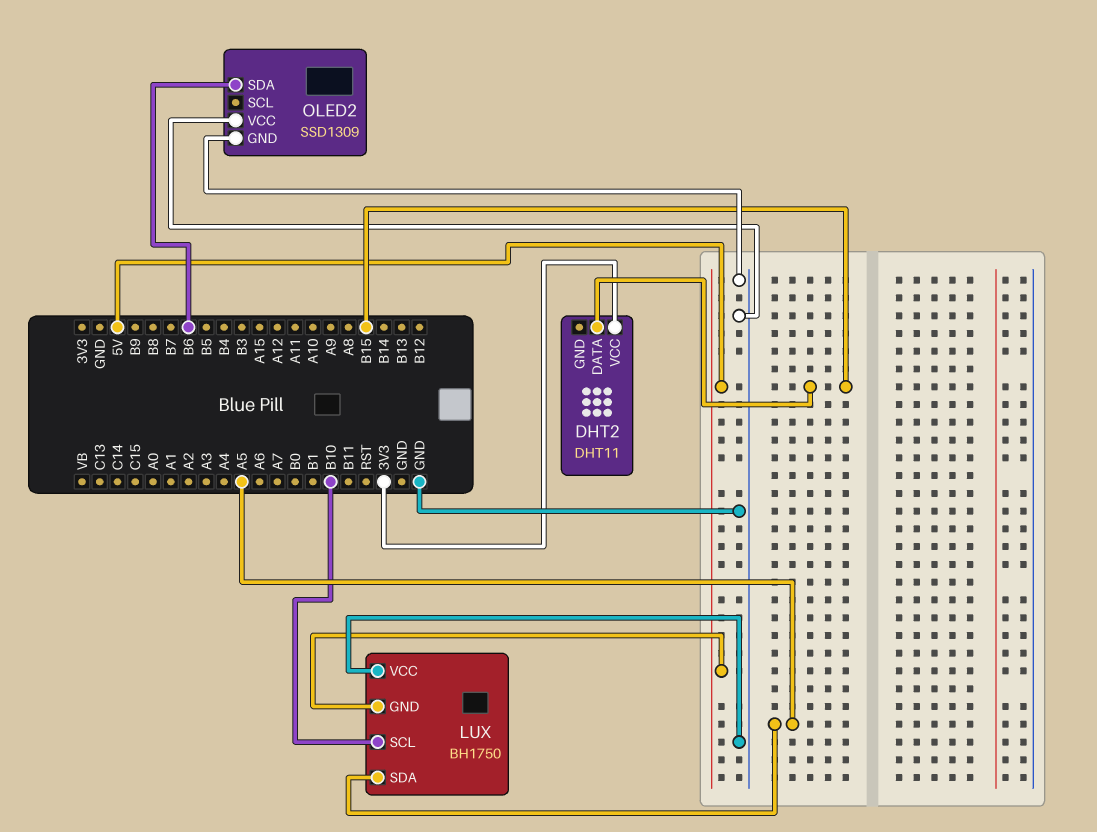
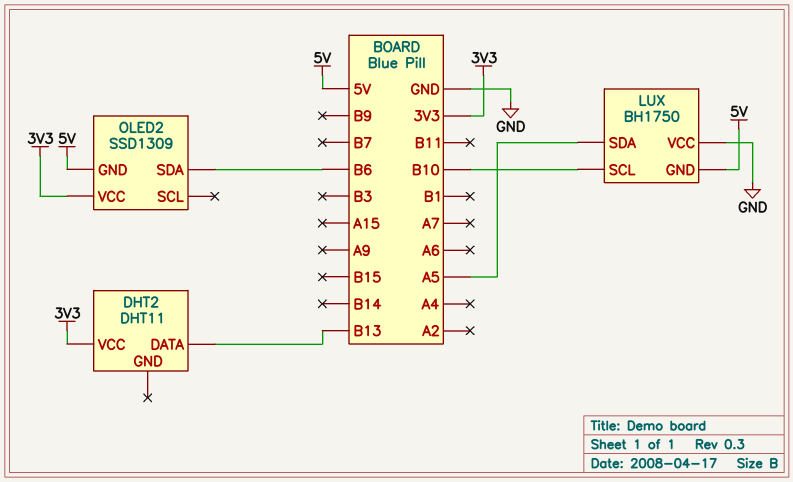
DHT2 pin DATA: B15 -> B13
OLED2 pin GND: GND -> 5V
OLED2 pin VCC: GND -> 3V3

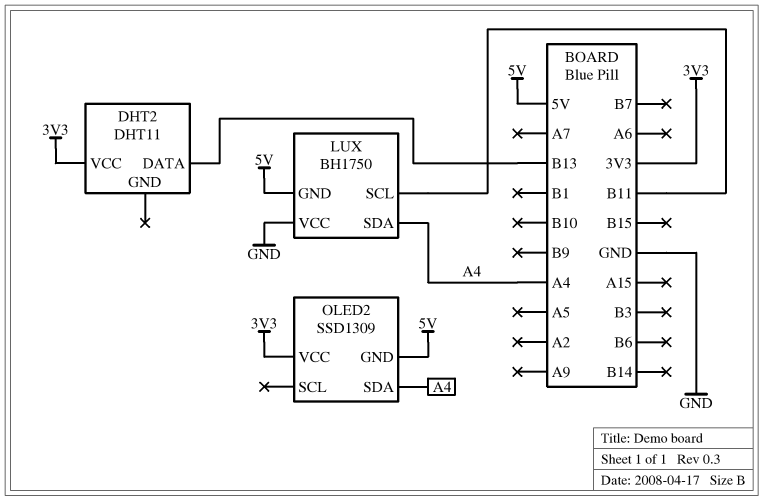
LUX pin SCL: B10 -> B11
LUX pin SDA: A5 -> A4
OLED2 pin SDA: B6 -> A4

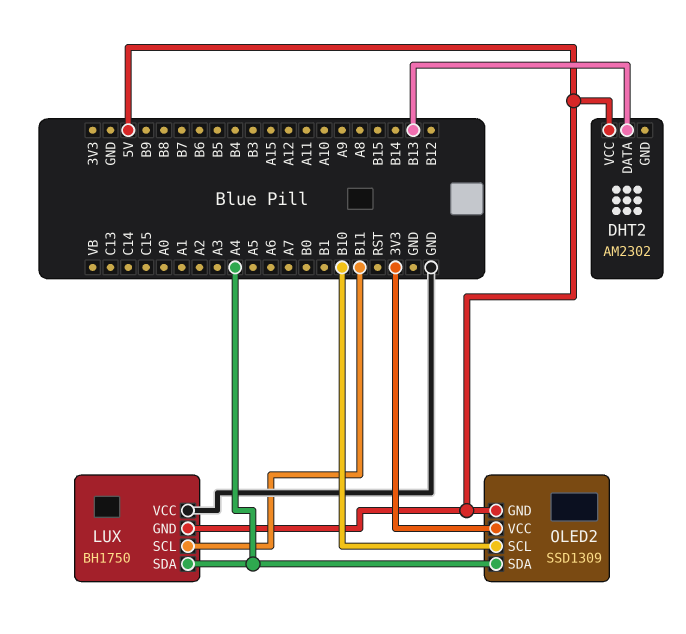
DHT2: DHT11 -> AM2302
DHT2 pin VCC: 3V3 -> 5V
OLED2 pin SCL: none -> B10

